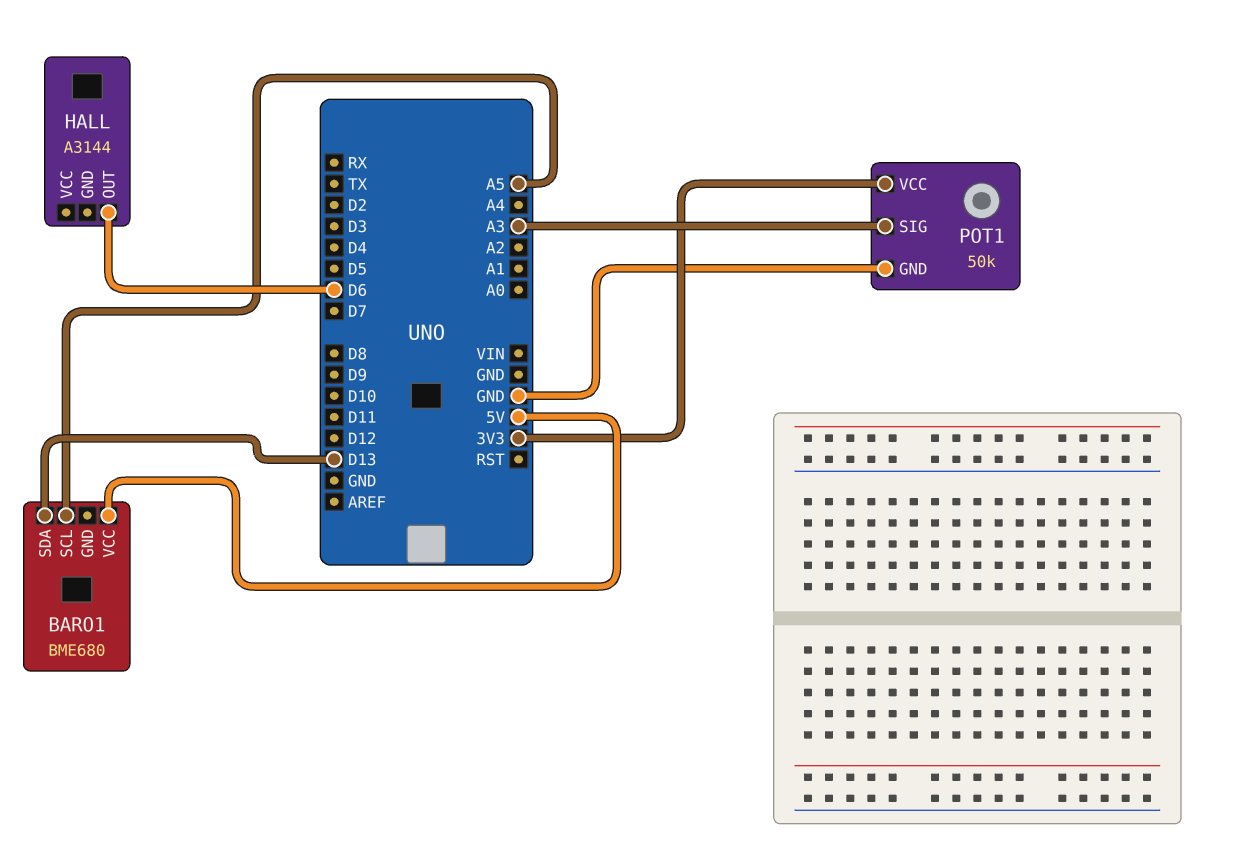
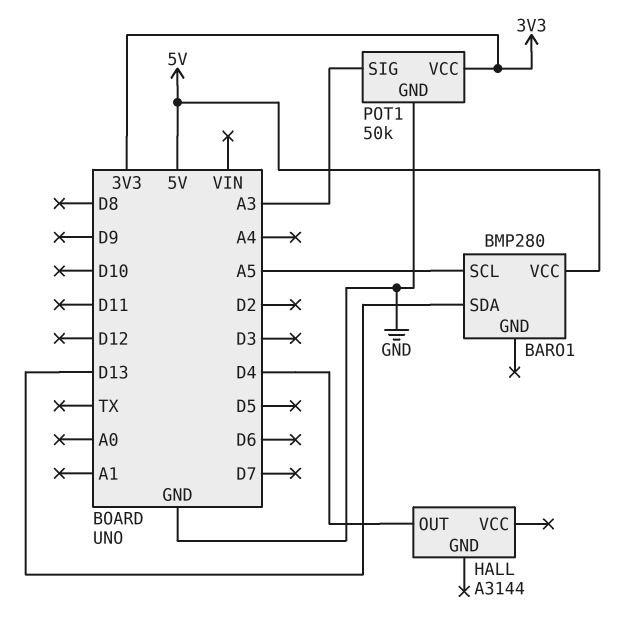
BARO1: BME680 -> BMP280
HALL pin OUT: D6 -> D4

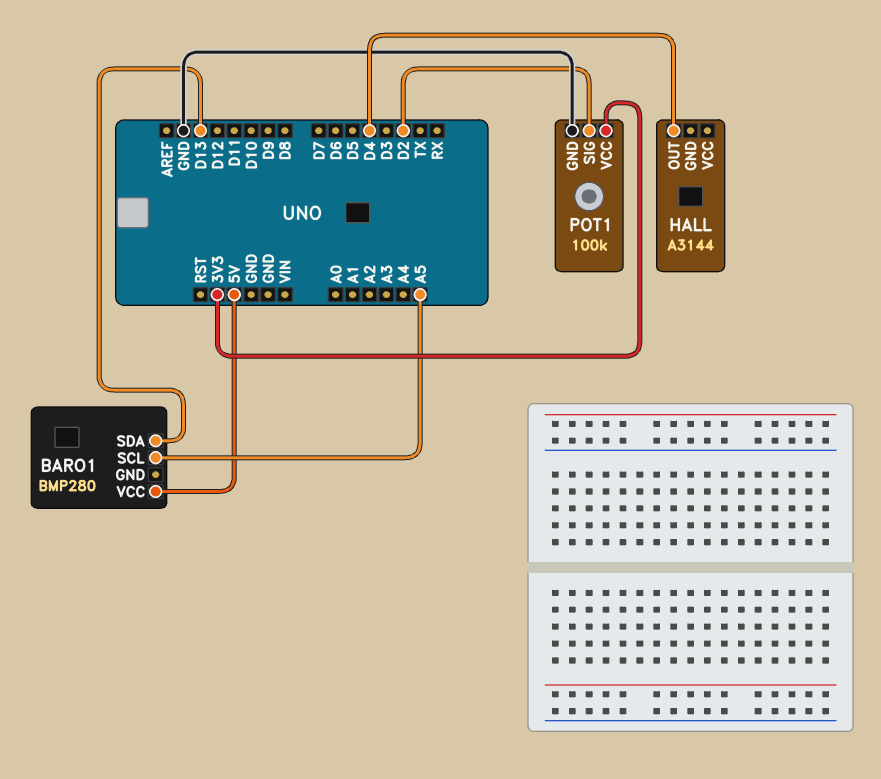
POT1: 50k -> 100k
POT1 pin SIG: A3 -> D2

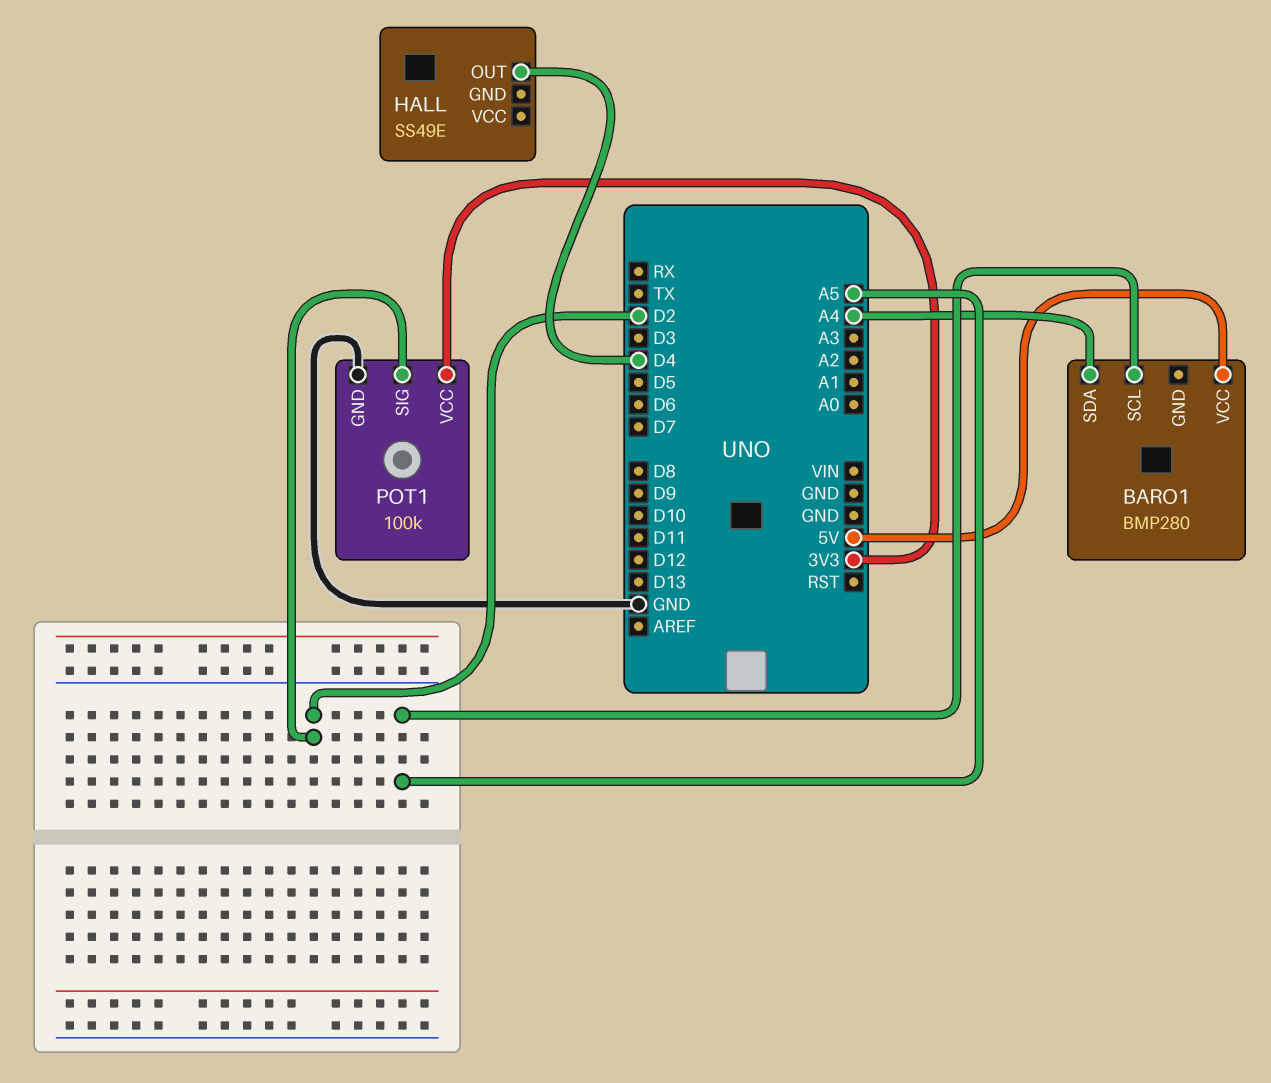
BARO1 pin SDA: D13 -> A4
HALL: A3144 -> SS49E

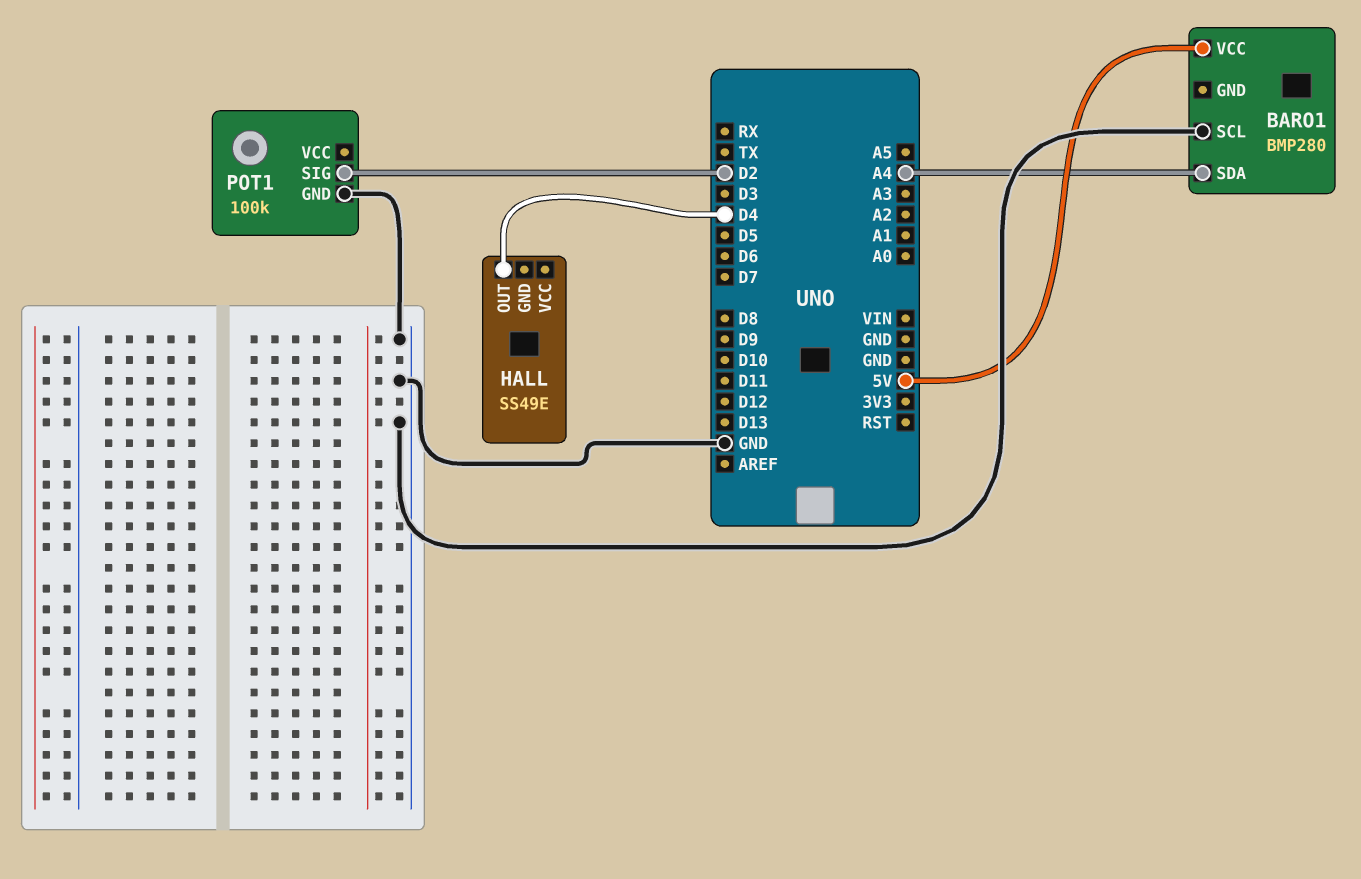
BARO1 pin SCL: A5 -> GND
POT1 pin VCC: 3V3 -> none

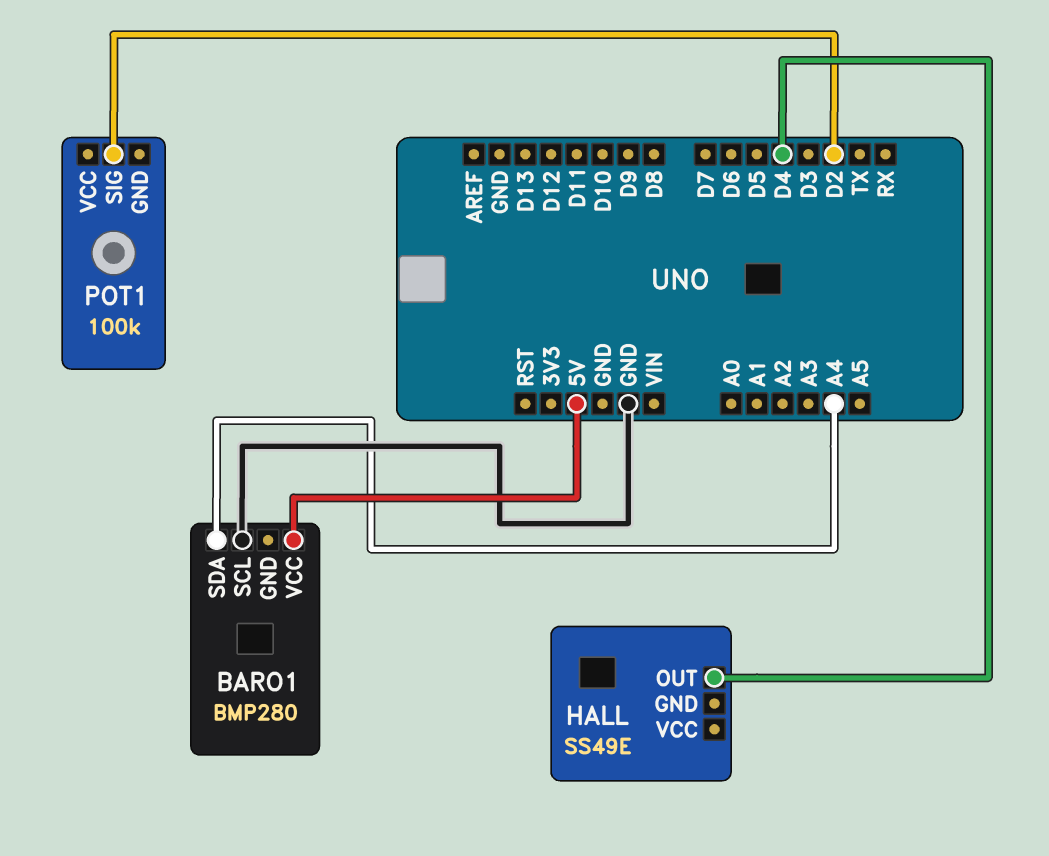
POT1 pin GND: GND -> none

